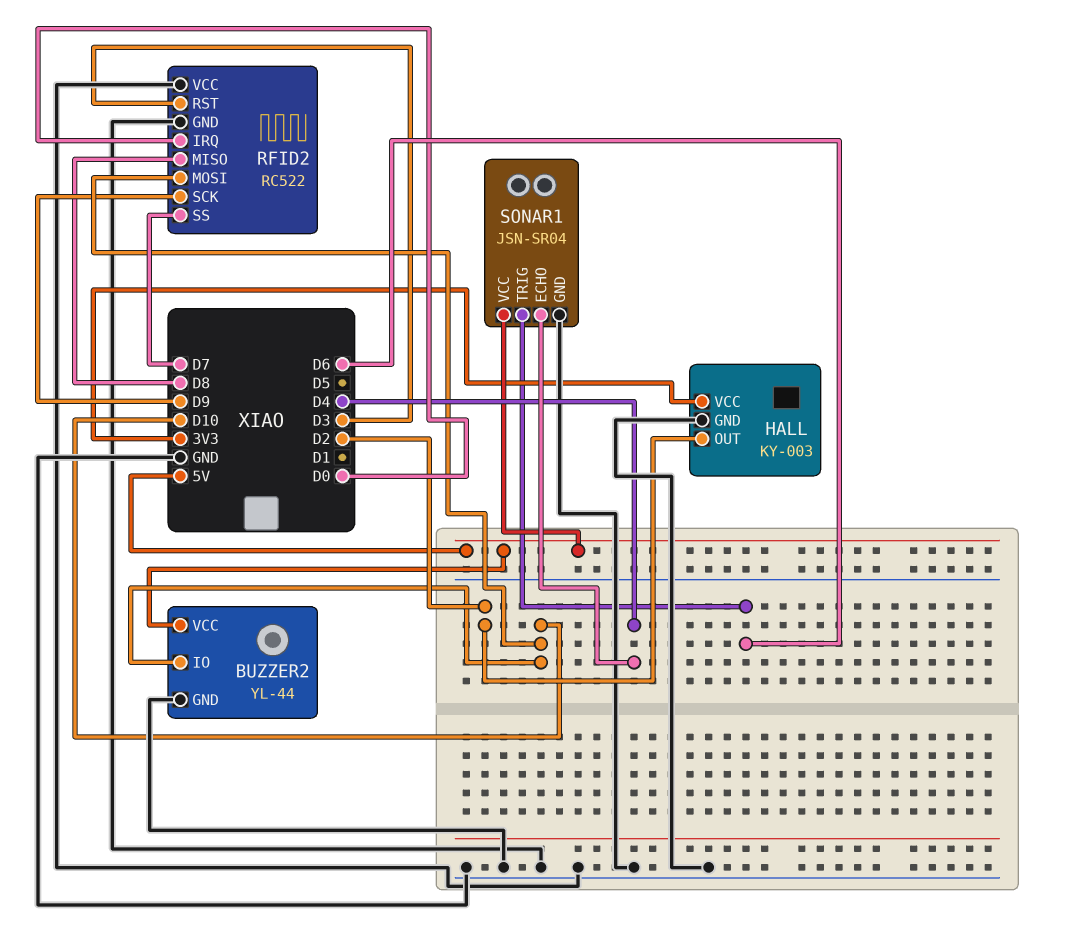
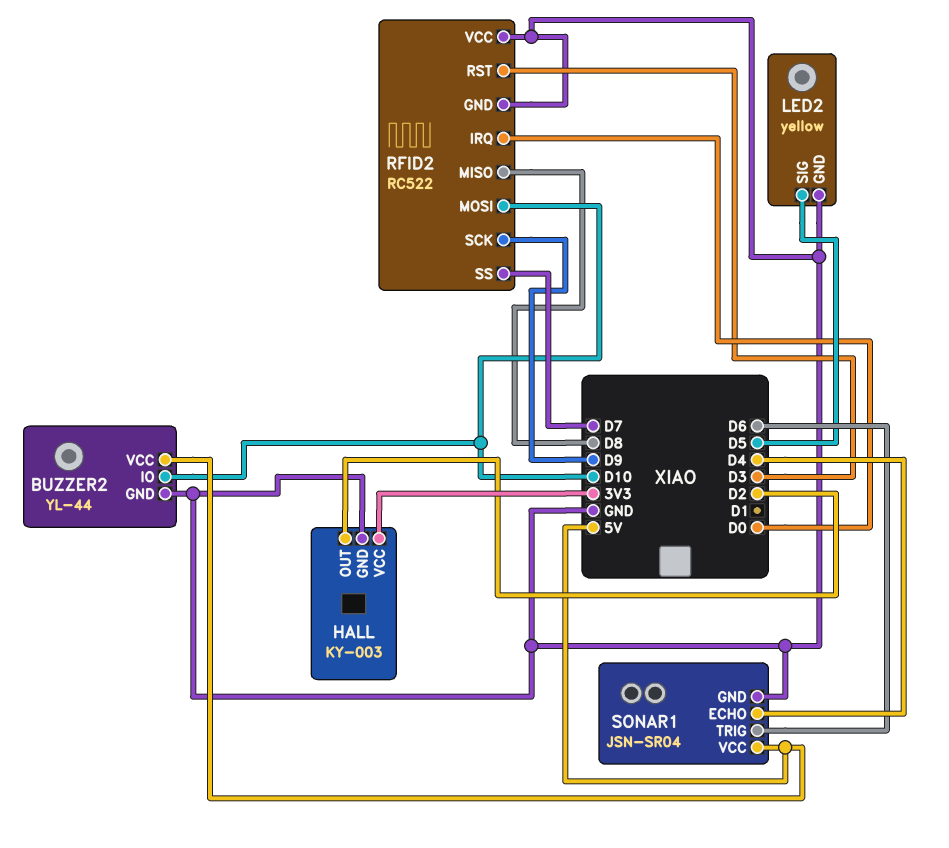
LED2: none -> yellow
LED2 pin GND: none -> GND
LED2 pin SIG: none -> D5

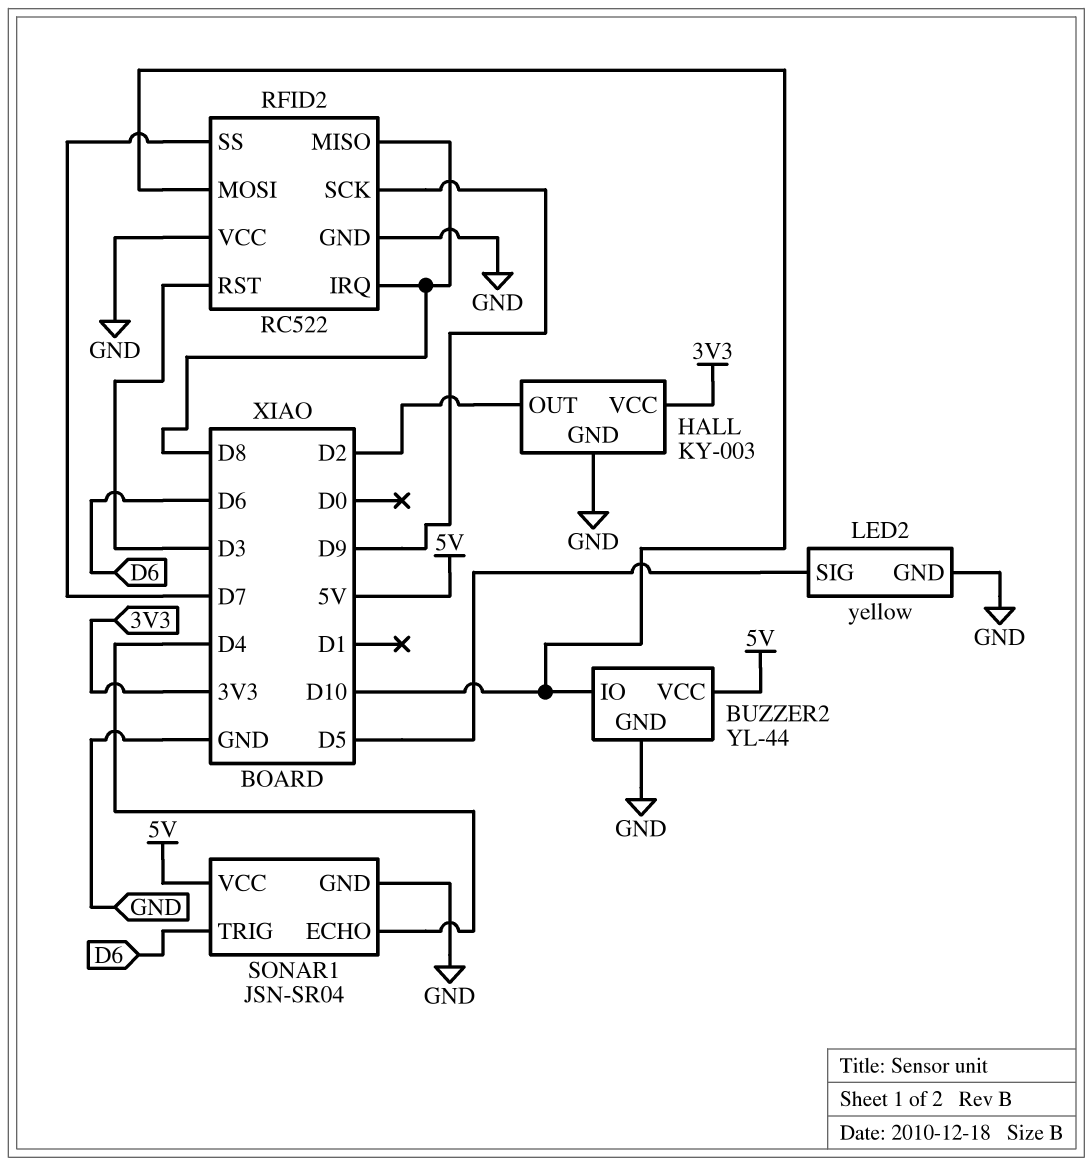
RFID2 pin IRQ: D0 -> D8

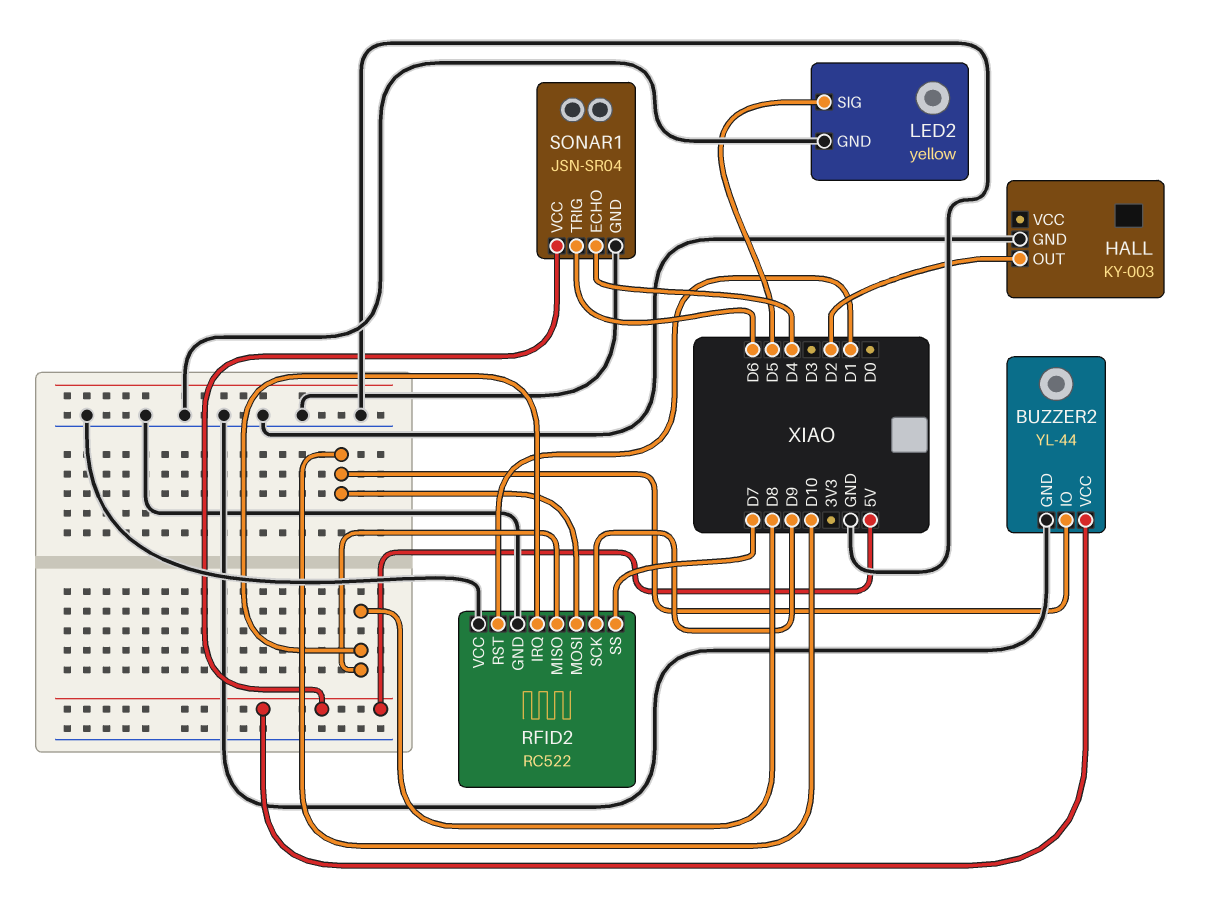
HALL pin VCC: 3V3 -> none
RFID2 pin RST: D3 -> D1

